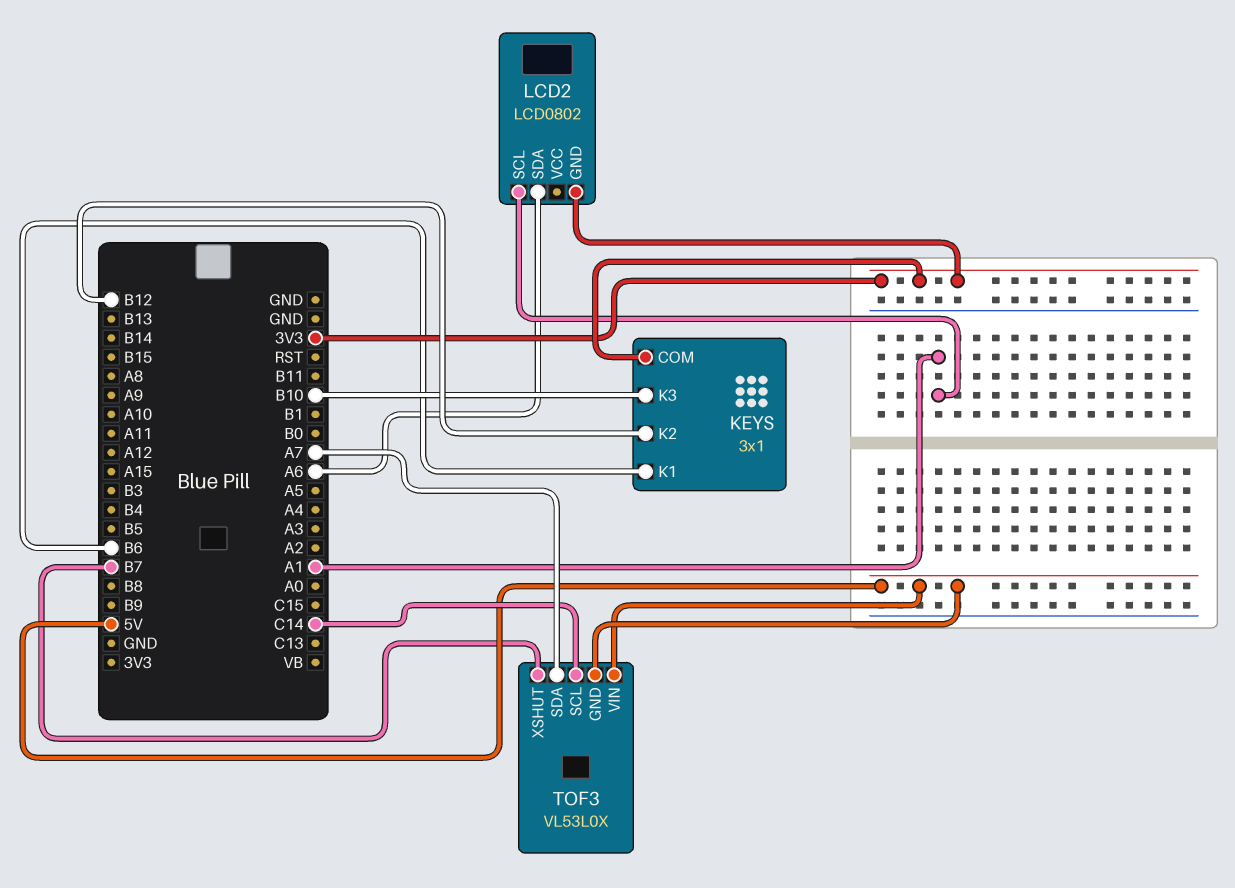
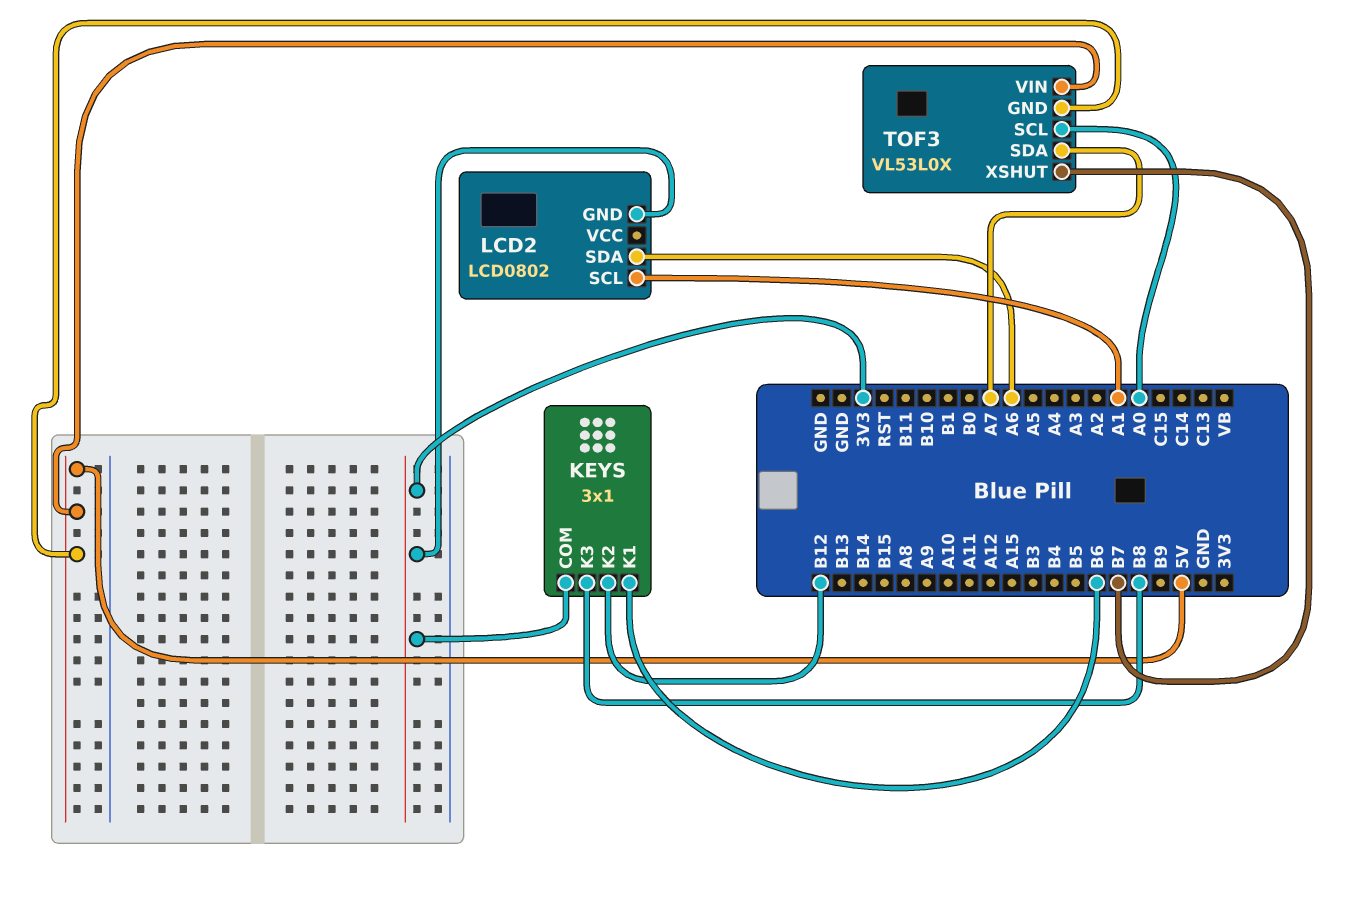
KEYS pin K3: B10 -> B8
TOF3 pin SCL: C14 -> A0

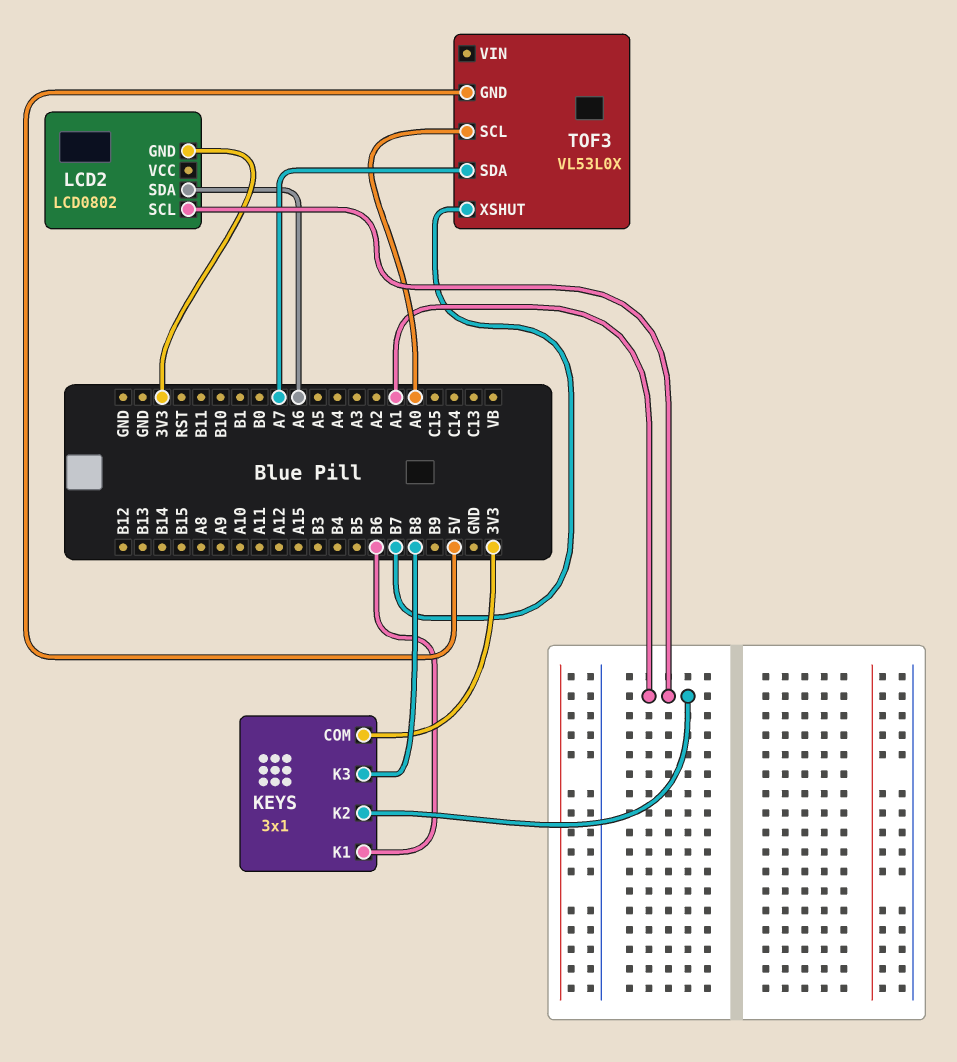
KEYS pin K2: B12 -> A1
TOF3 pin VIN: 5V -> none

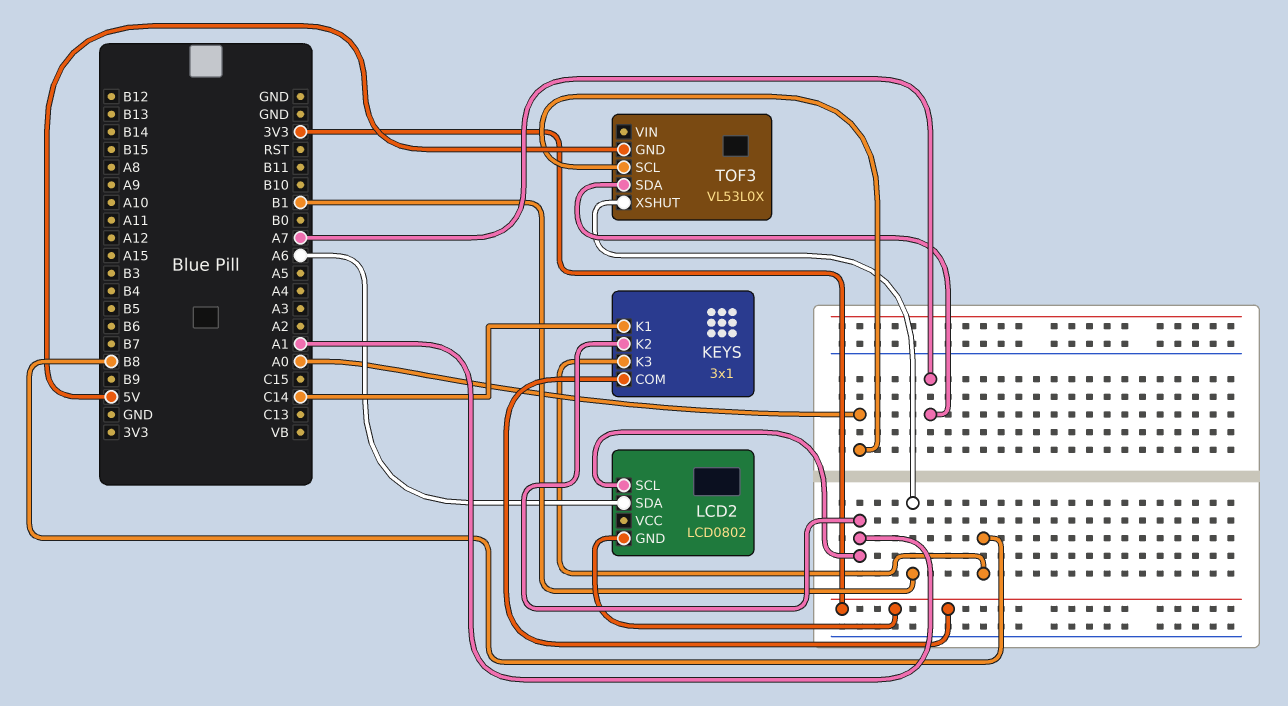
KEYS pin K1: B6 -> C14
TOF3 pin XSHUT: B7 -> B1

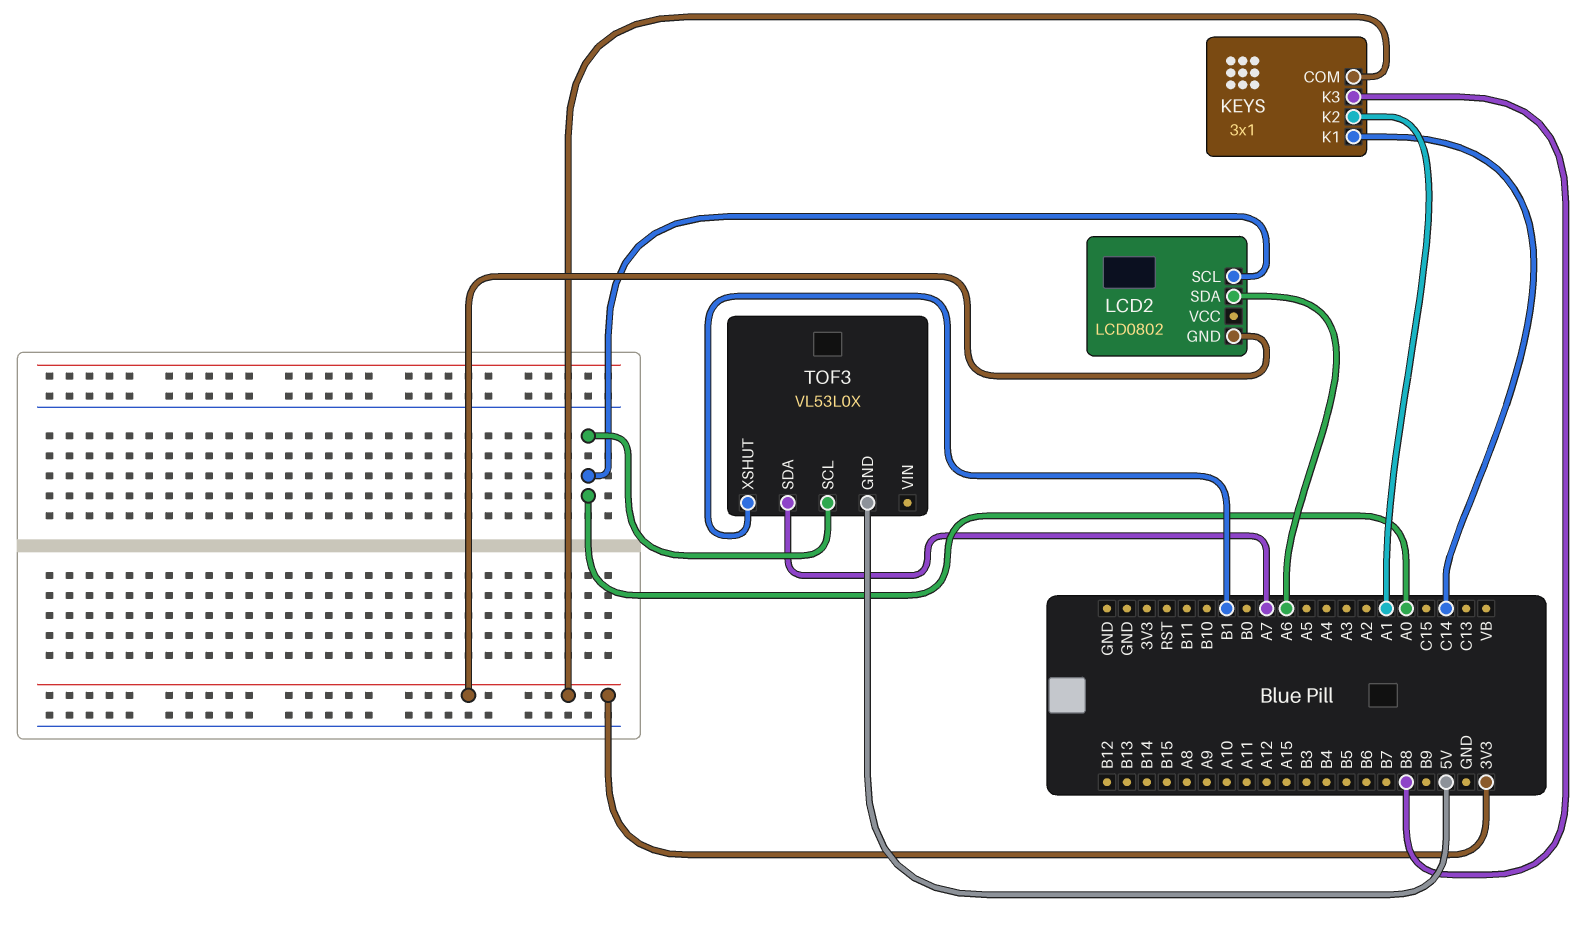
LCD2 pin SCL: A1 -> A0

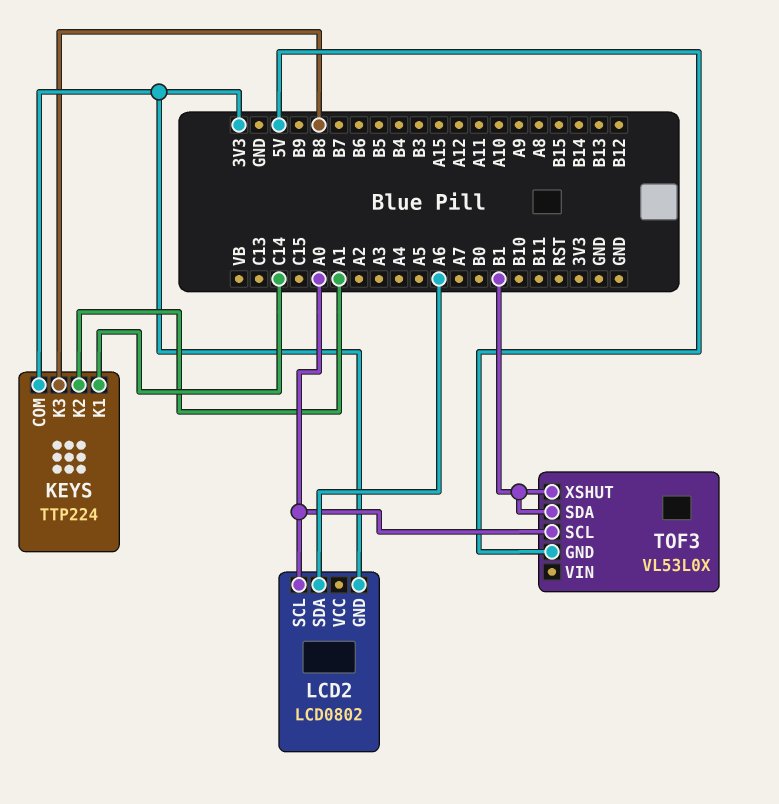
KEYS: 3x1 -> TTP224
TOF3 pin SDA: A7 -> B1

